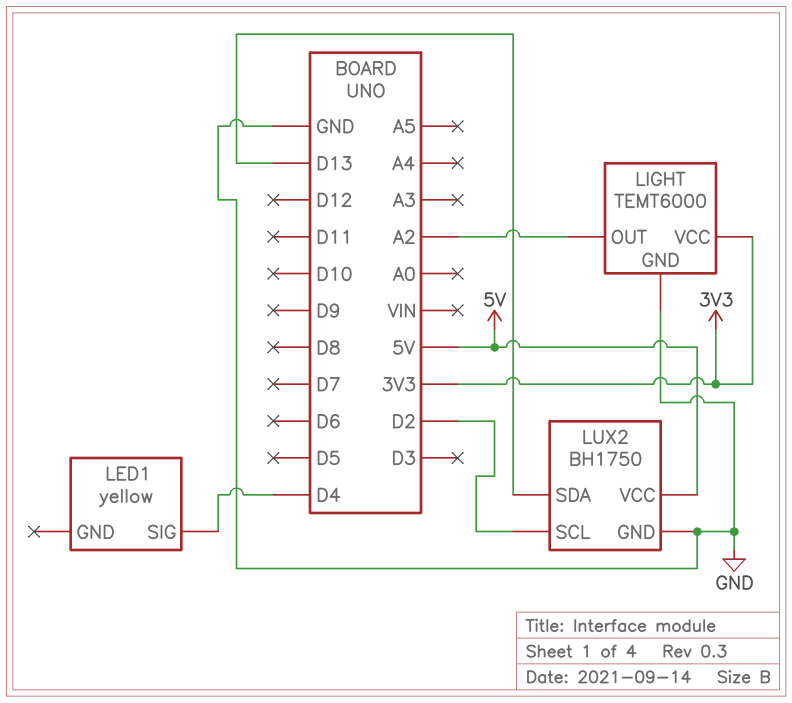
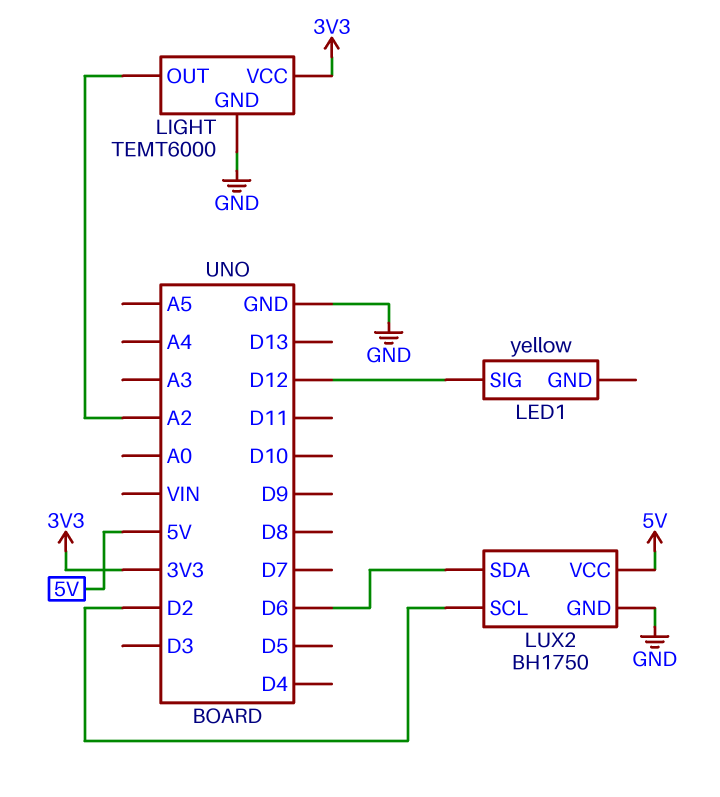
LED1 pin SIG: D4 -> D12
LUX2 pin SDA: D13 -> D6

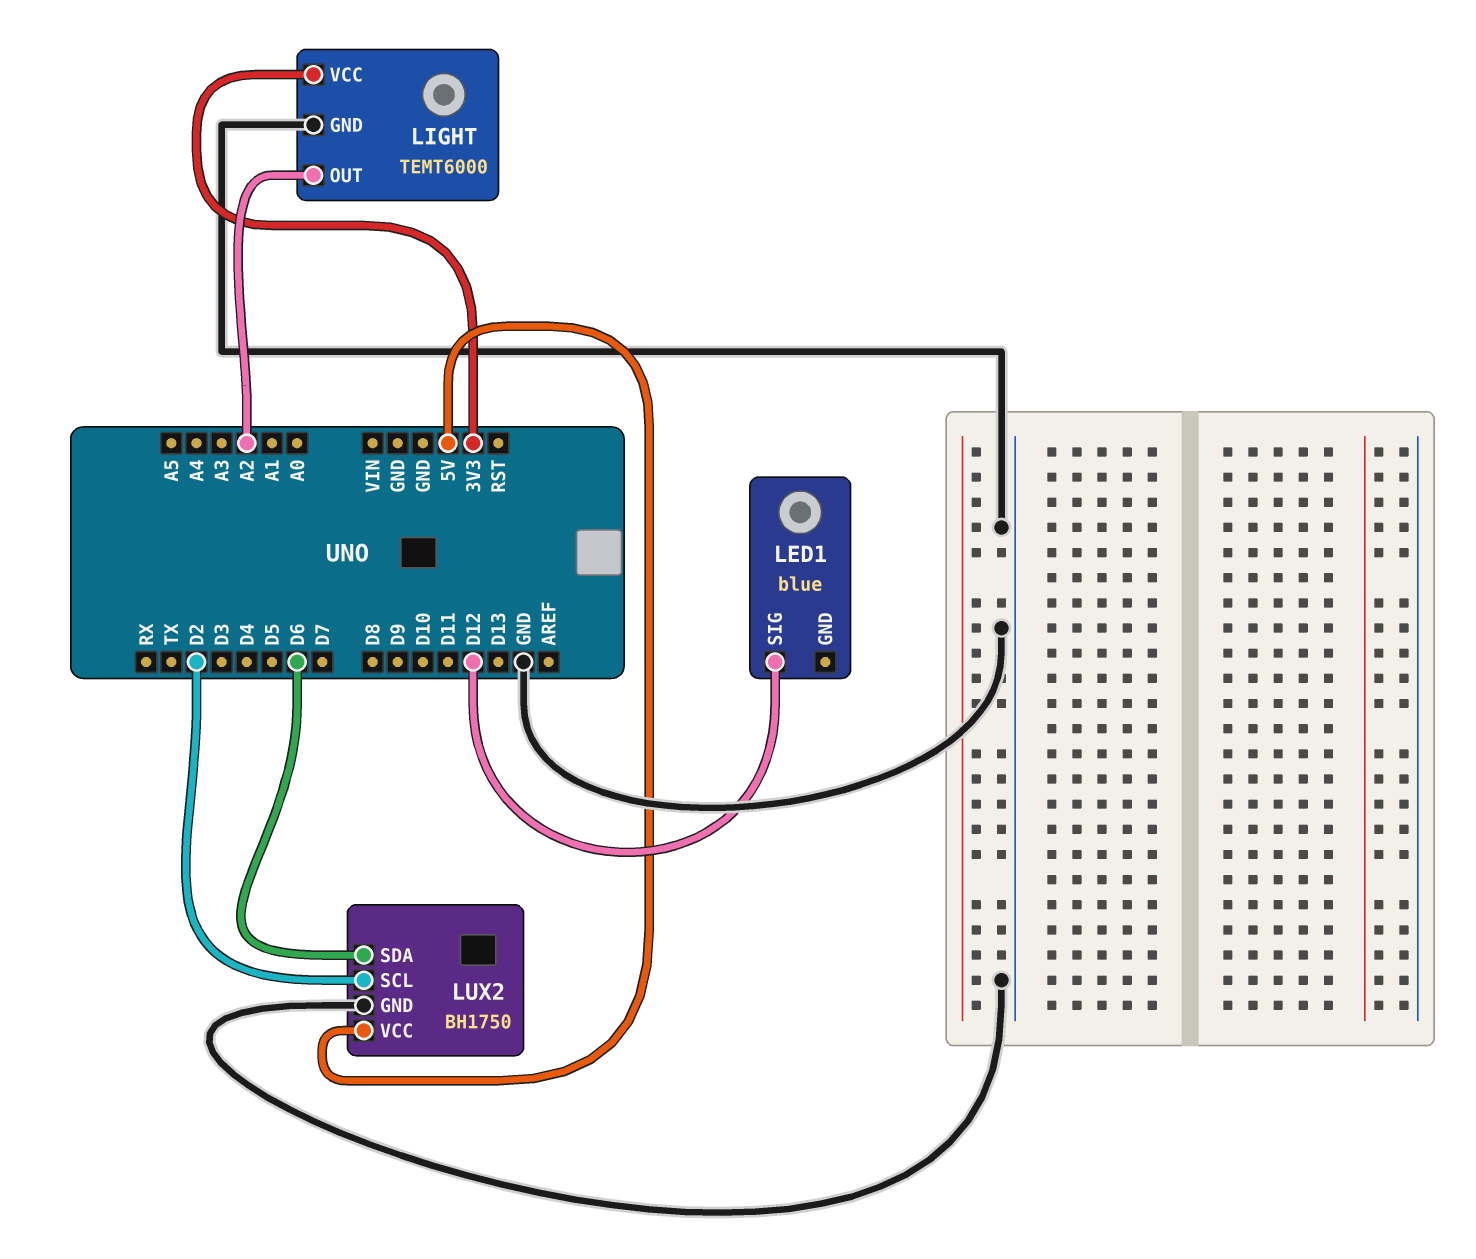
LED1: yellow -> blue

